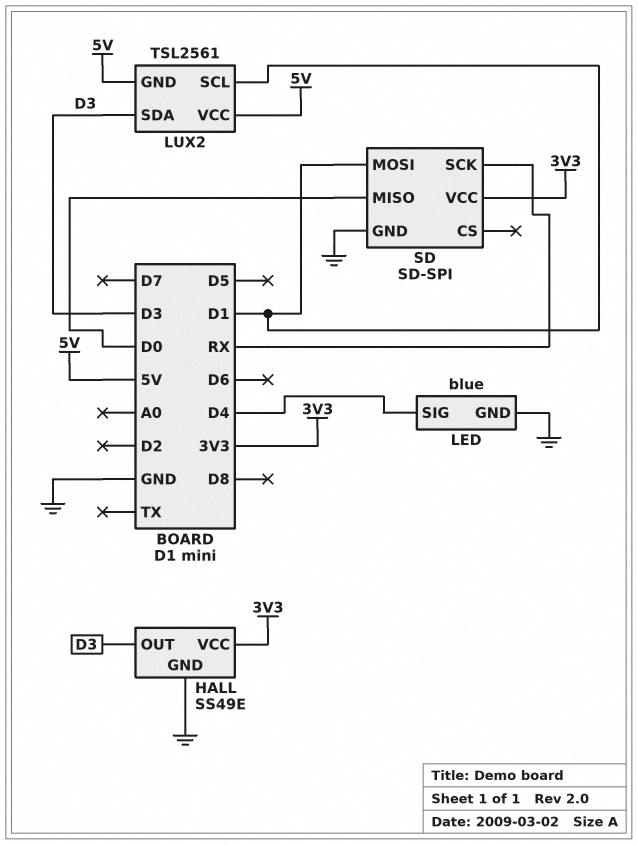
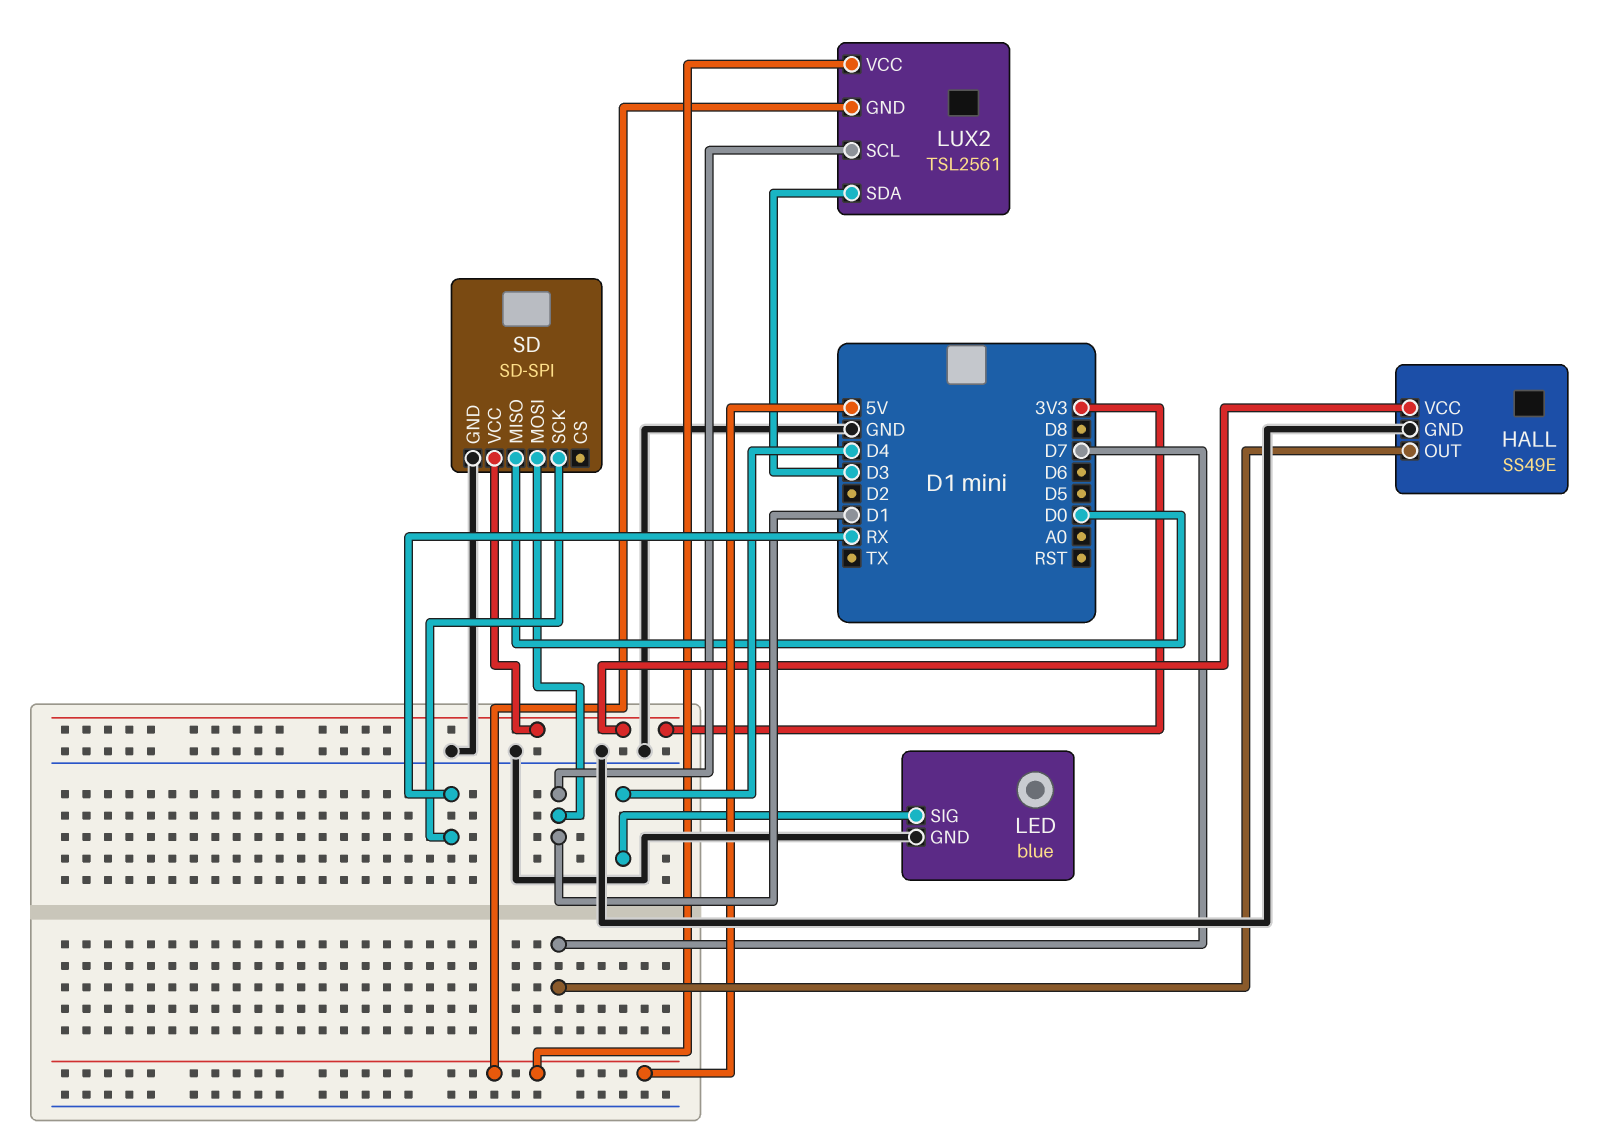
HALL pin OUT: D3 -> D7

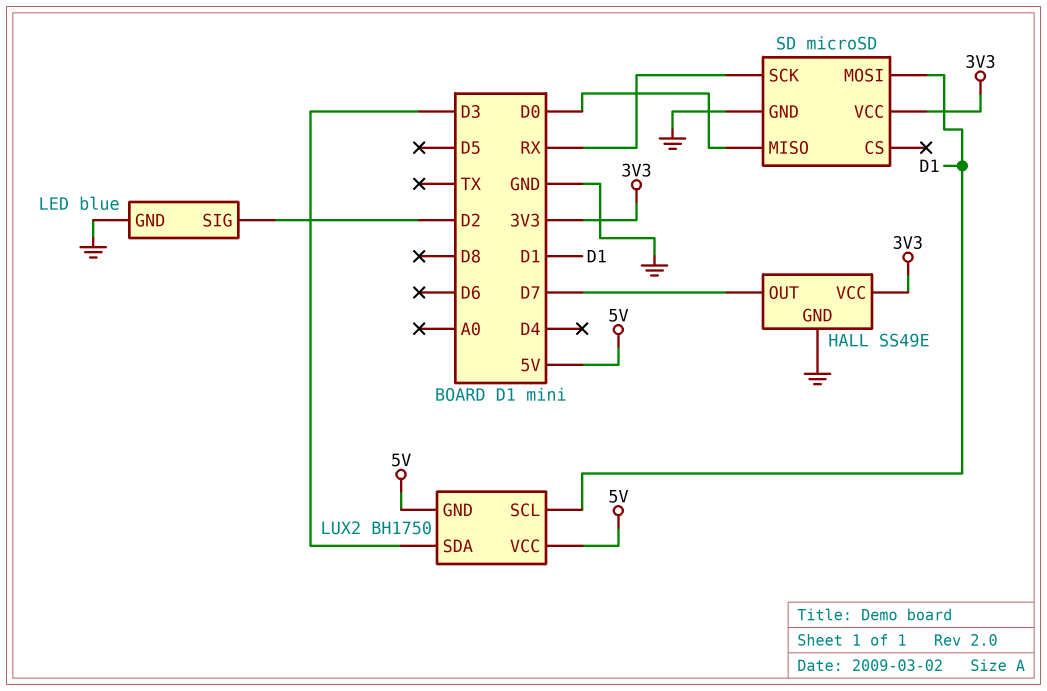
LED pin SIG: D4 -> D2
LUX2: TSL2561 -> BH1750
SD: SD-SPI -> microSD

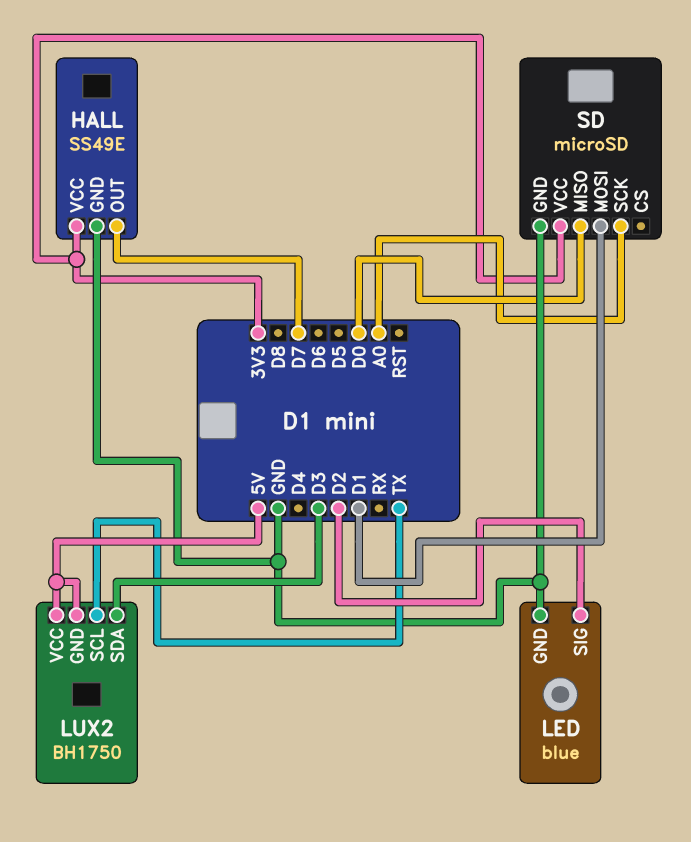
LUX2 pin SCL: D1 -> TX
SD pin SCK: RX -> A0

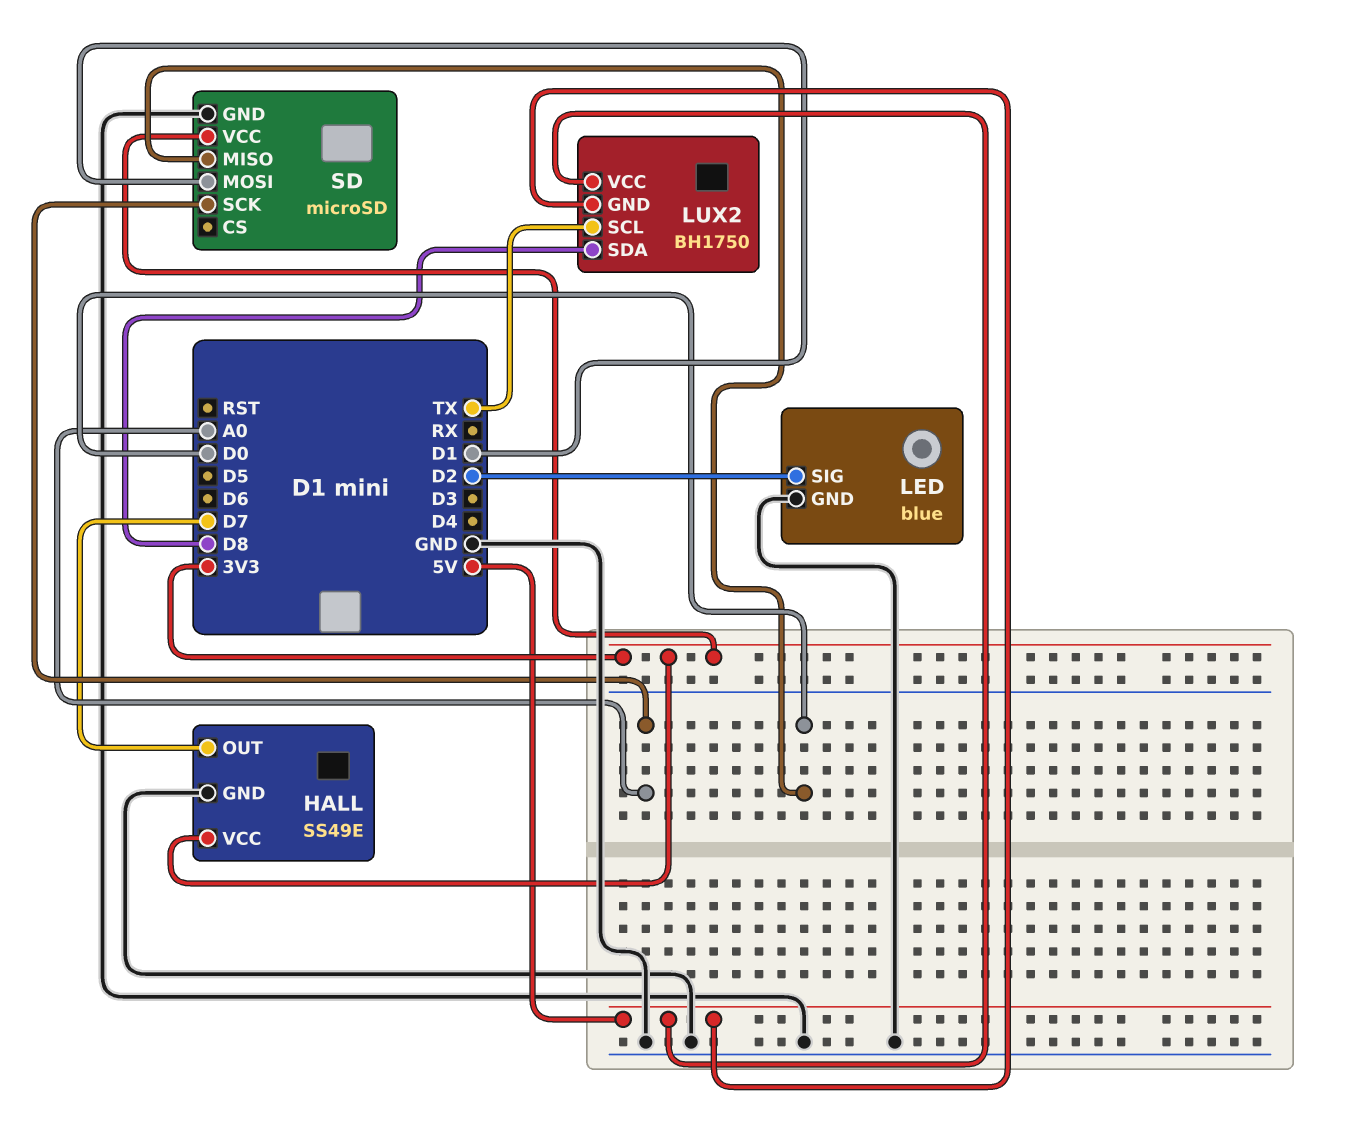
LUX2 pin SDA: D3 -> D8

